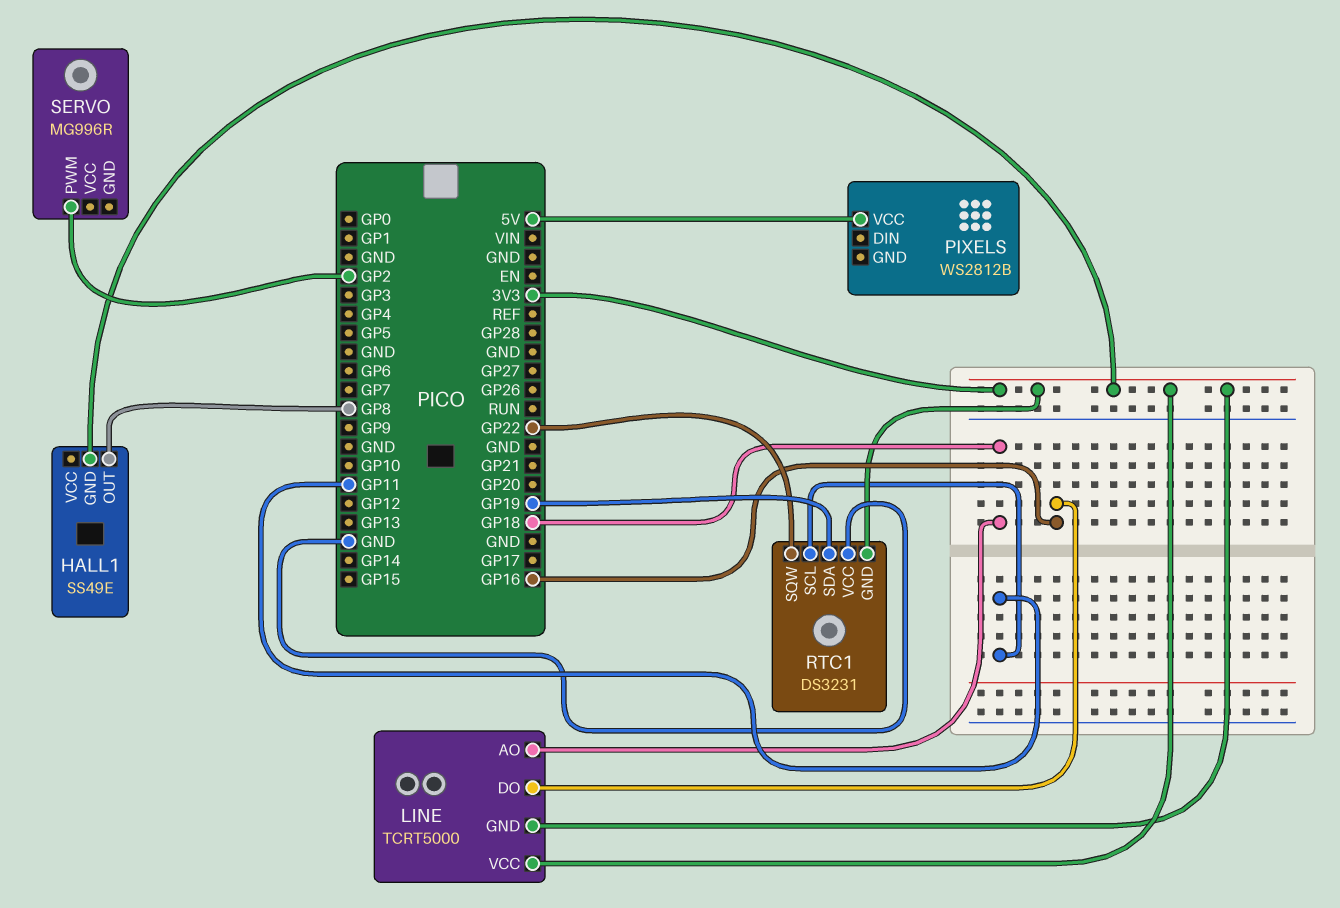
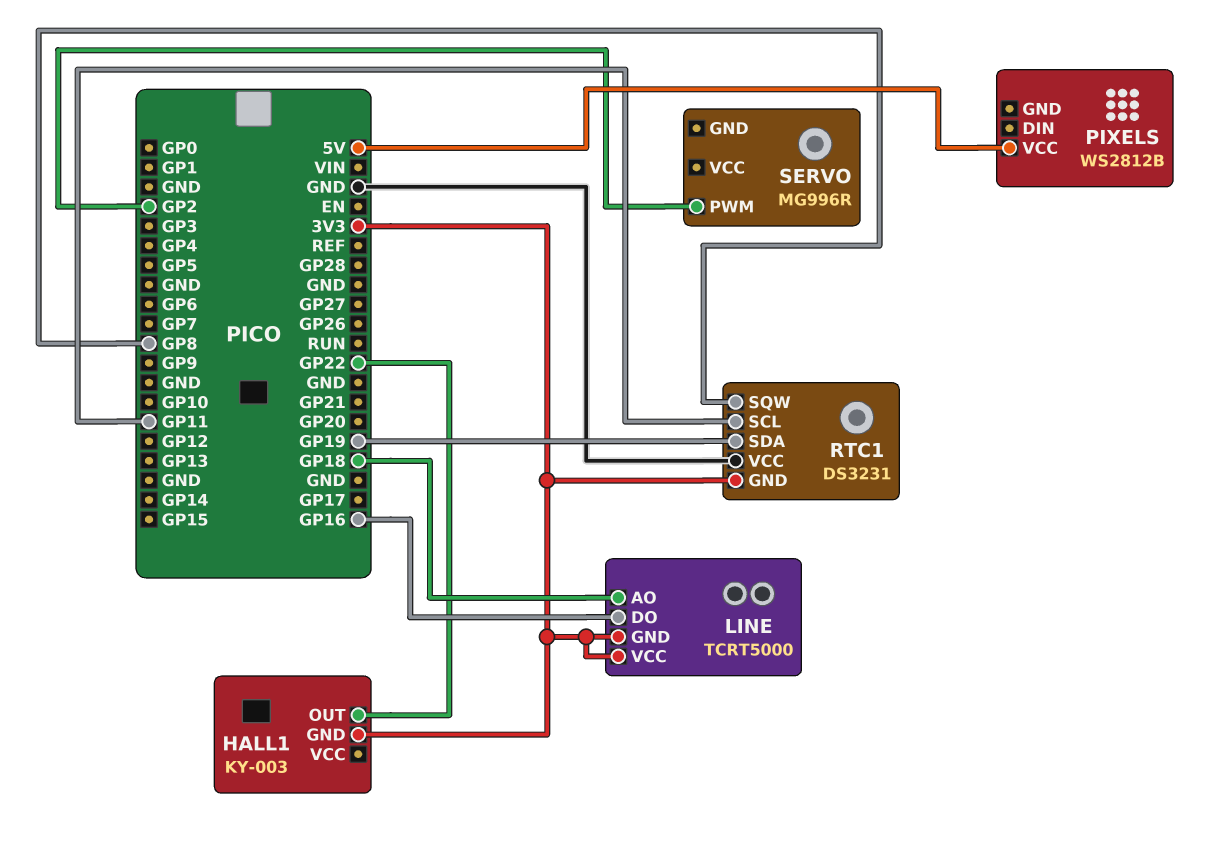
HALL1: SS49E -> KY-003
HALL1 pin OUT: GP8 -> GP22
RTC1 pin SQW: GP22 -> GP8

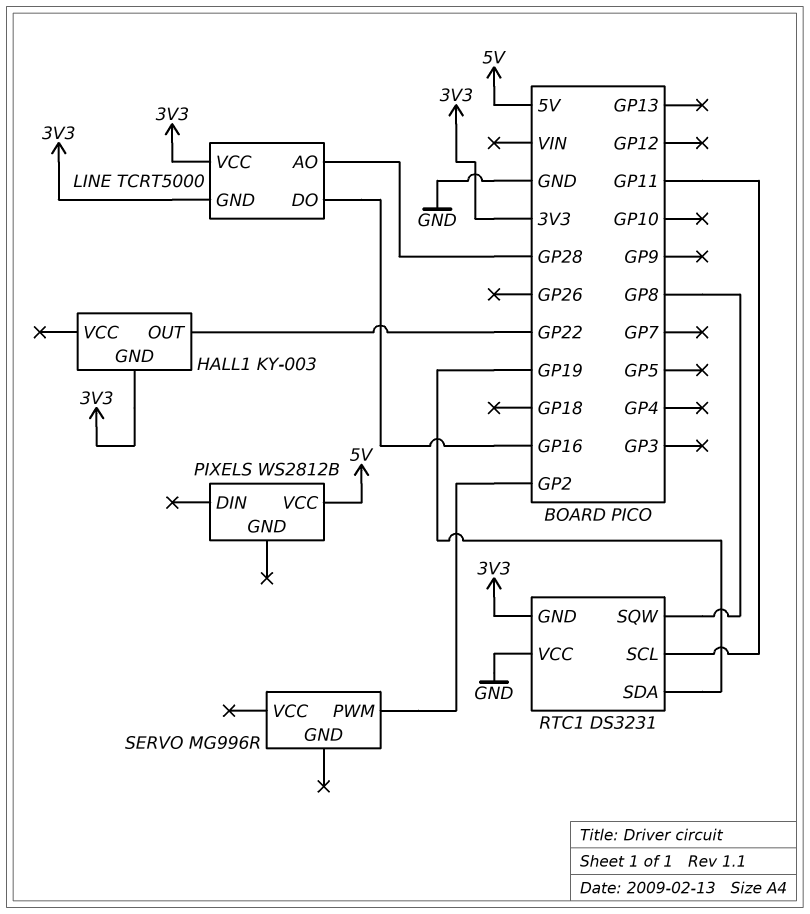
LINE pin AO: GP18 -> GP28

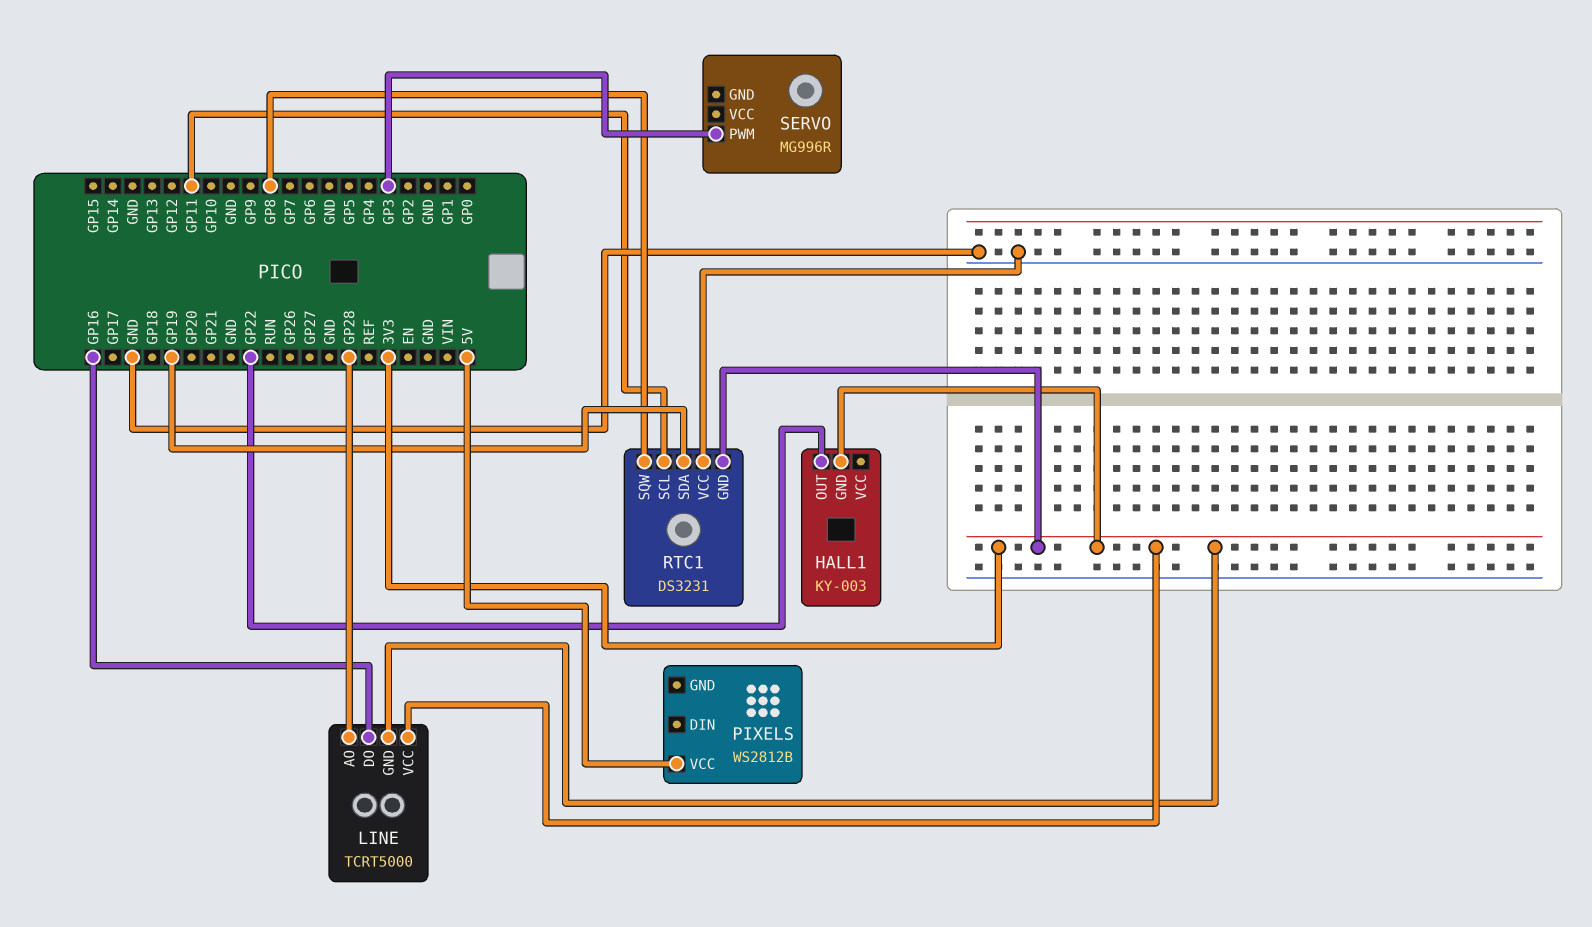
SERVO pin PWM: GP2 -> GP3

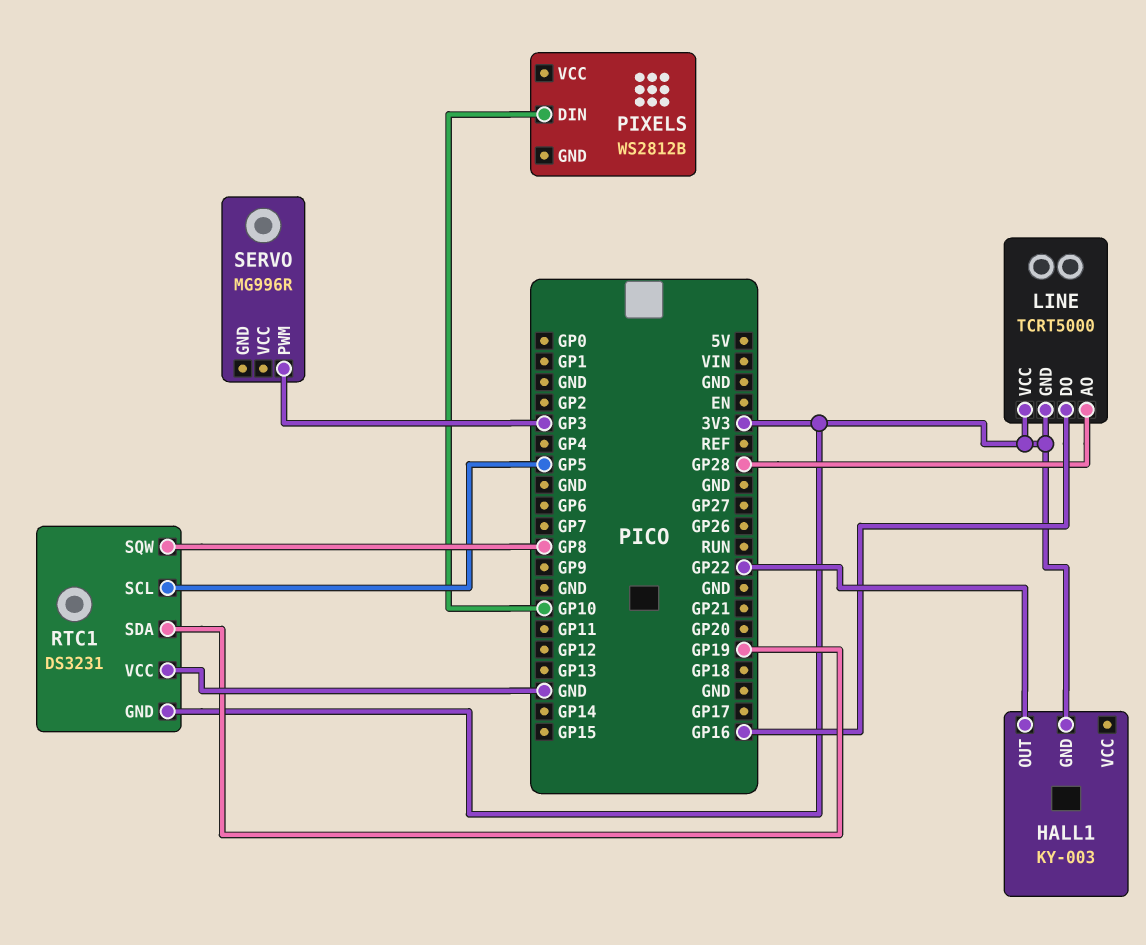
PIXELS pin DIN: none -> GP10
PIXELS pin VCC: 5V -> none
RTC1 pin SCL: GP11 -> GP5

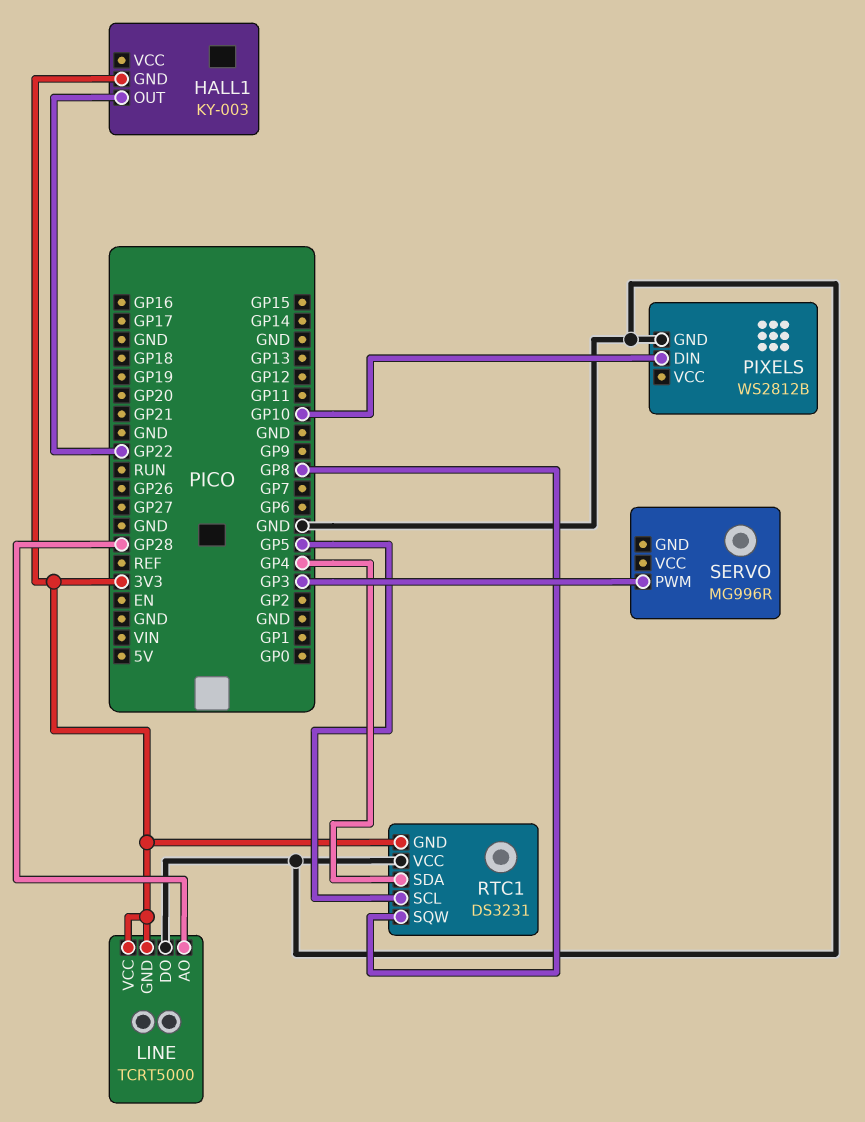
LINE pin DO: GP16 -> GND
PIXELS pin GND: none -> GND
RTC1 pin SDA: GP19 -> GP4

